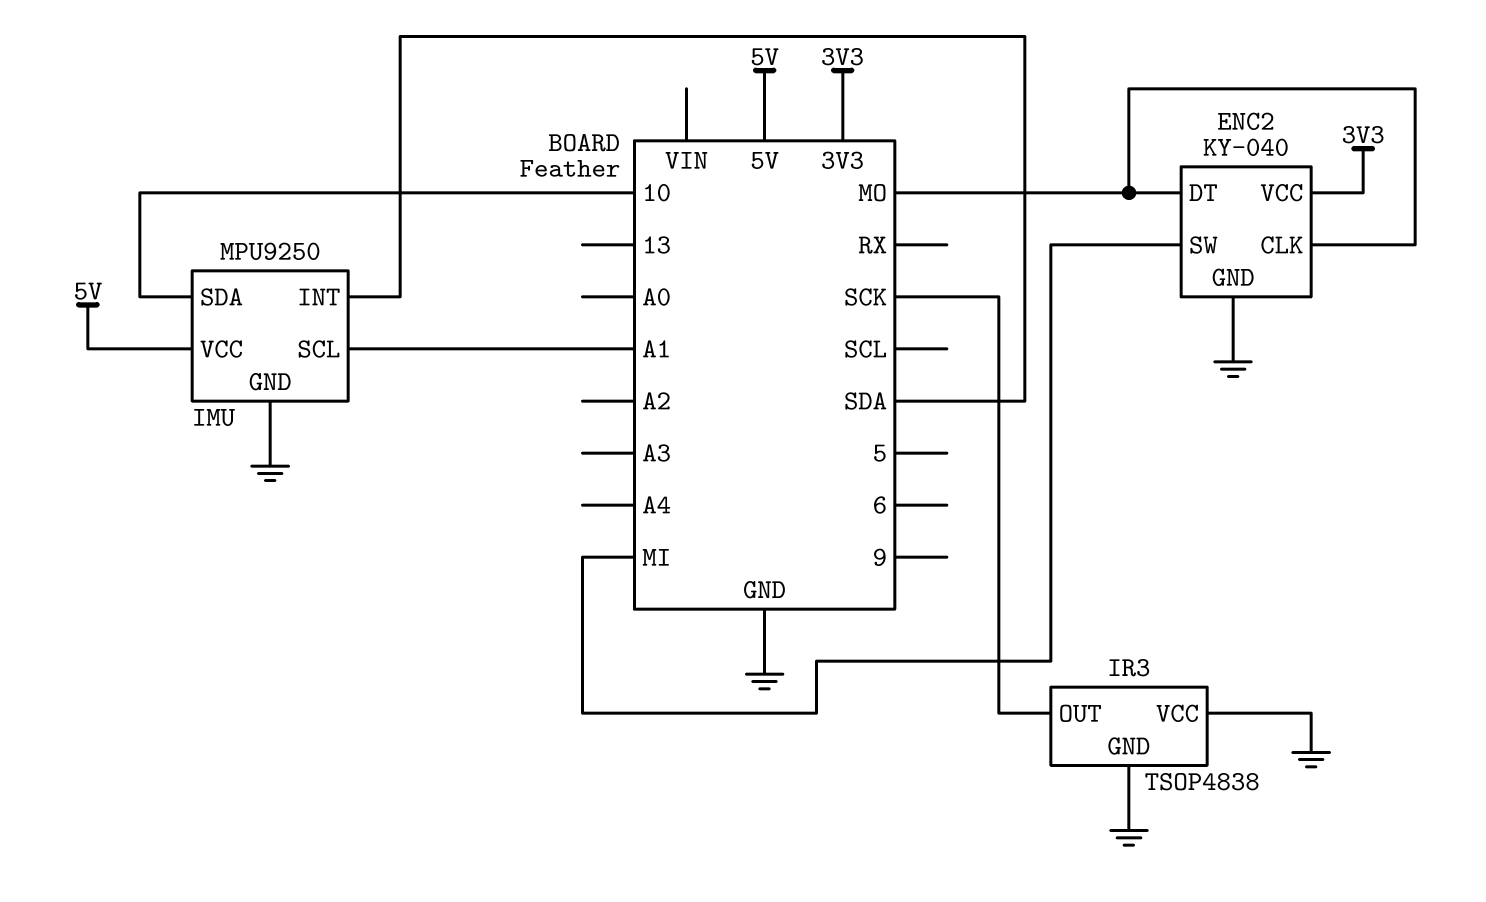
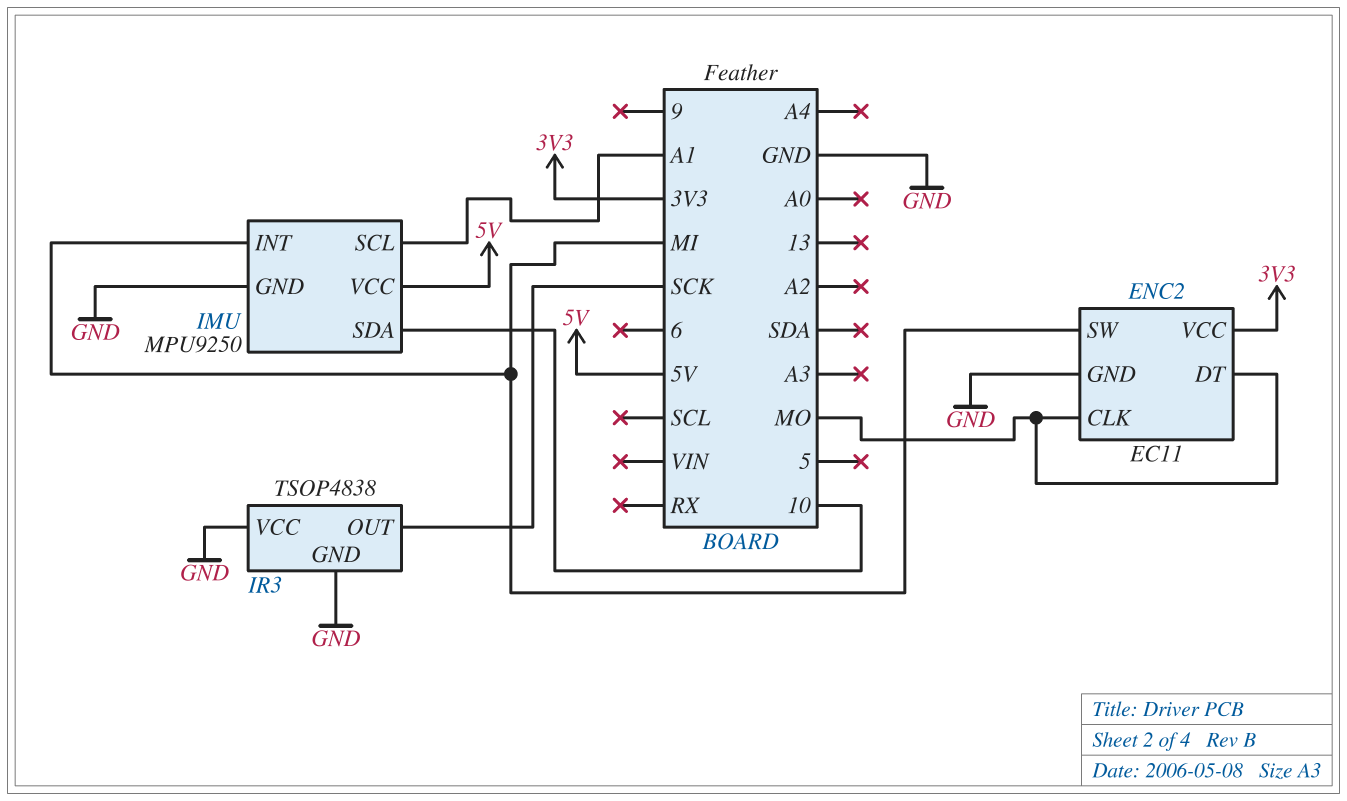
ENC2: KY-040 -> EC11
IMU pin INT: SDA -> MI

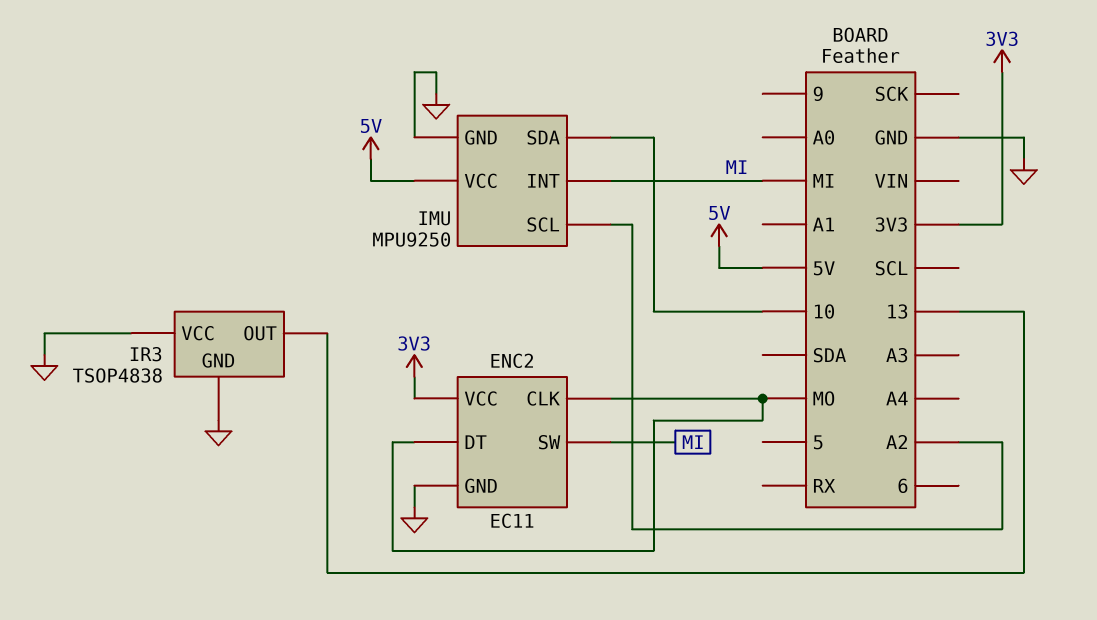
IMU pin SCL: A1 -> A2
IR3 pin OUT: SCK -> 13

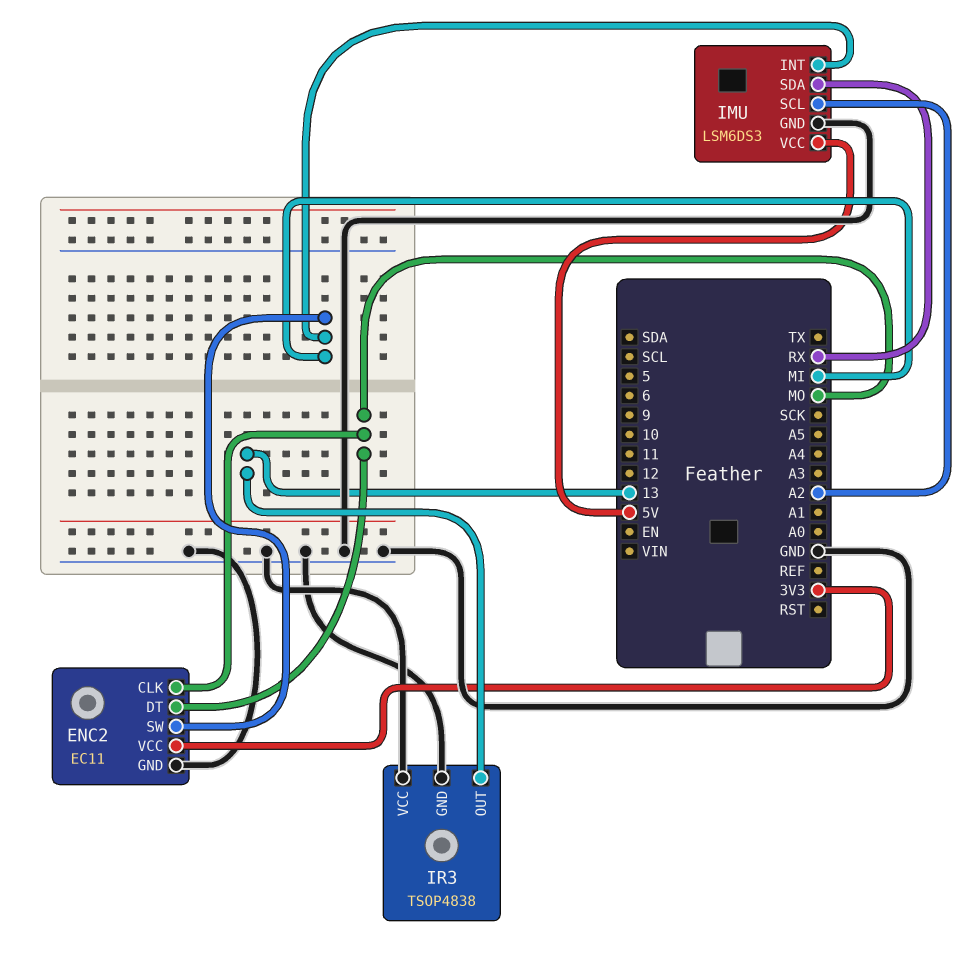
IMU: MPU9250 -> LSM6DS3
IMU pin SDA: 10 -> RX

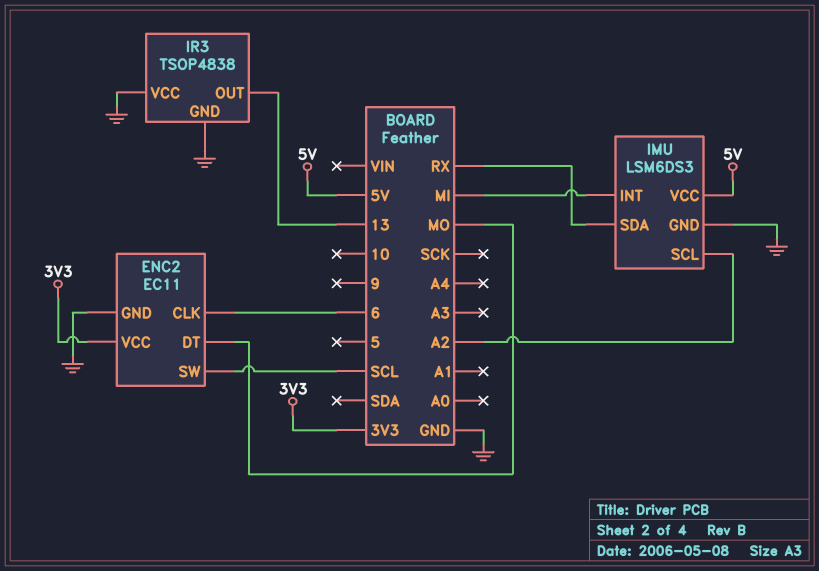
ENC2 pin CLK: MO -> 6
ENC2 pin SW: MI -> SCL

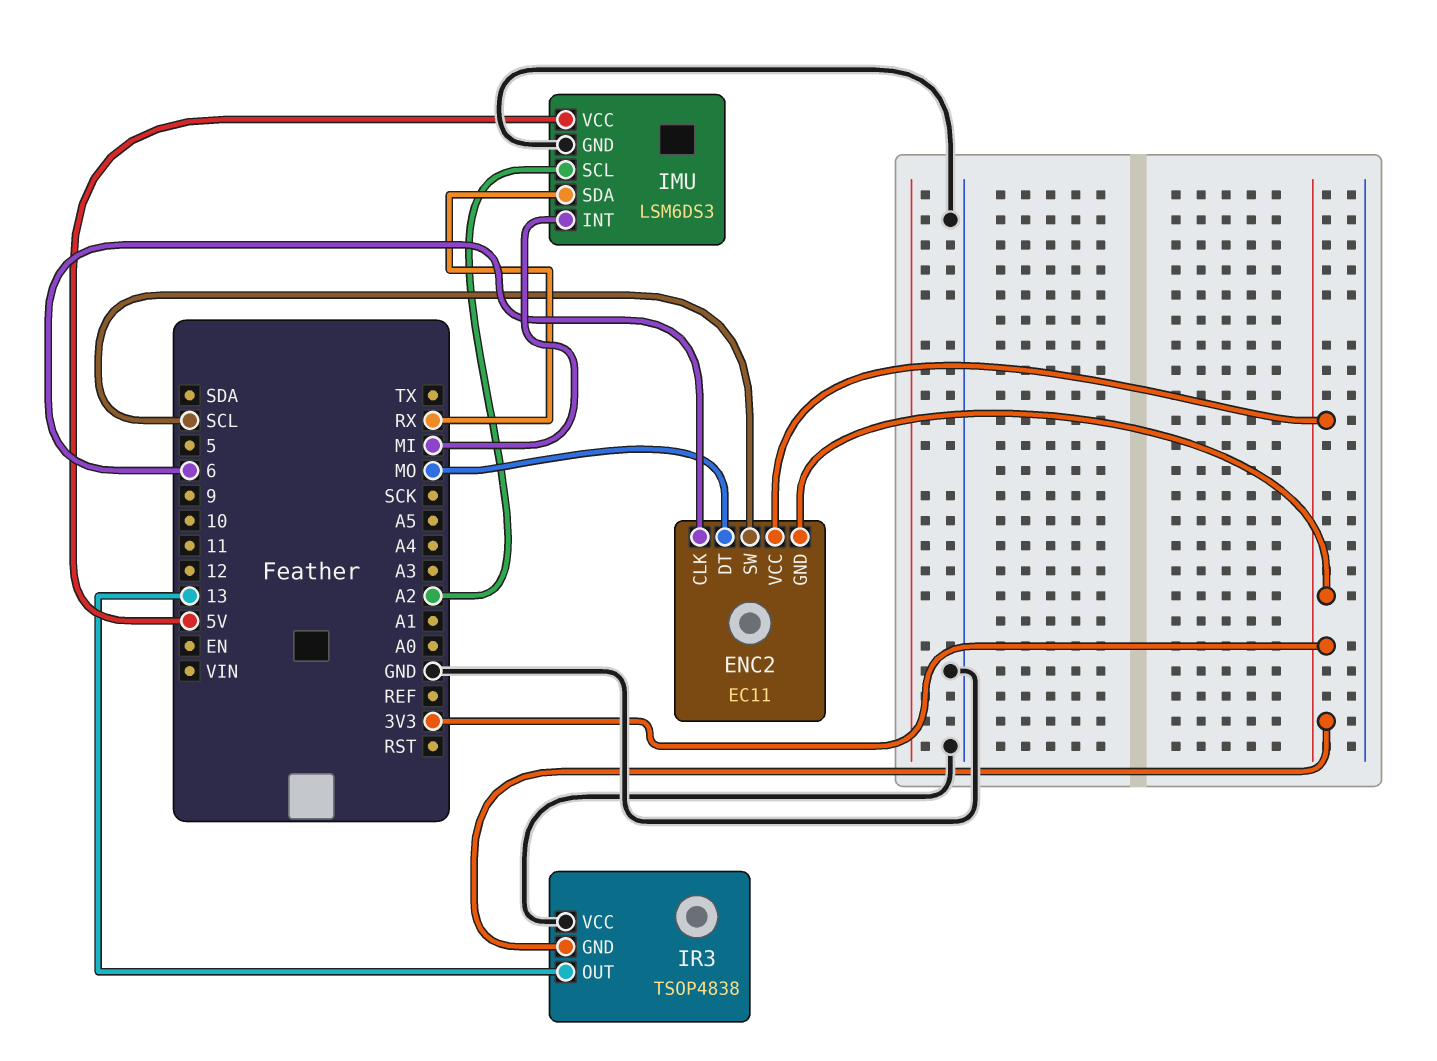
ENC2 pin GND: GND -> 3V3
IR3 pin GND: GND -> 3V3

